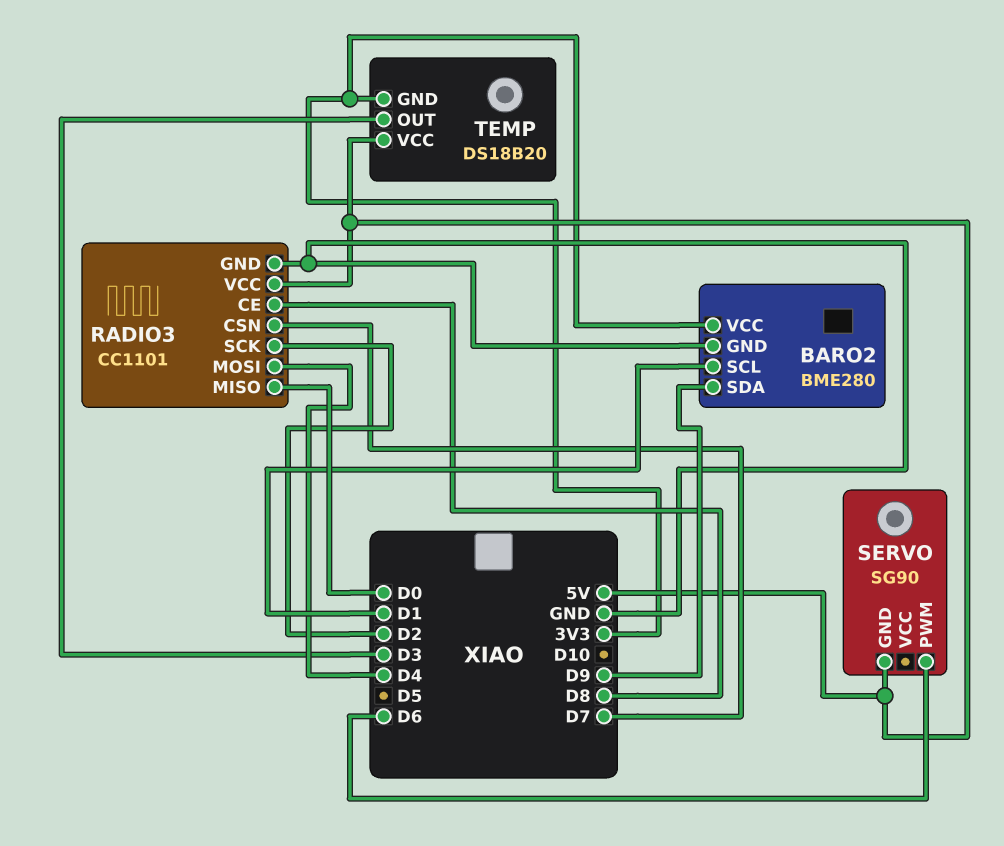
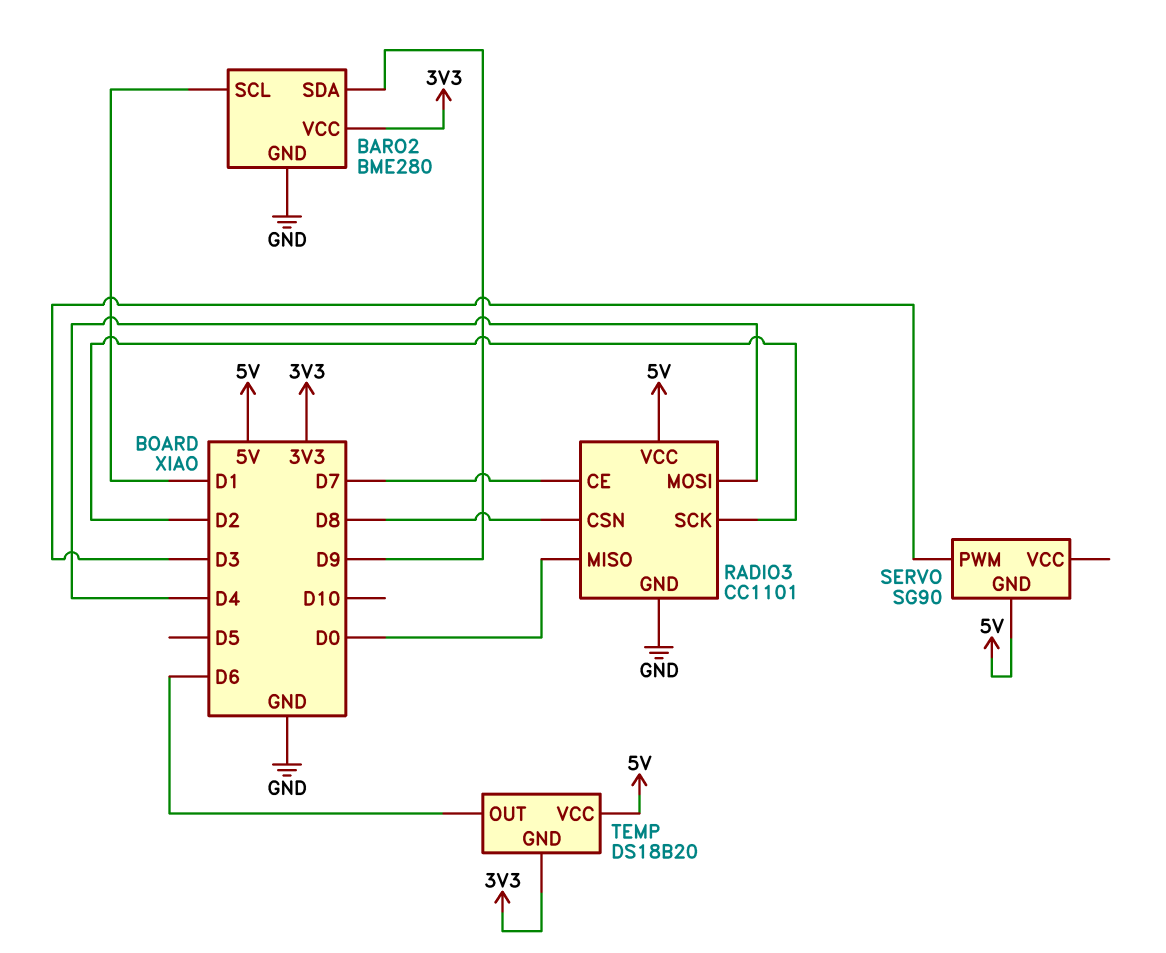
RADIO3 pin CE: D8 -> D7
RADIO3 pin CSN: D7 -> D8
SERVO pin PWM: D6 -> D3
TEMP pin OUT: D3 -> D6

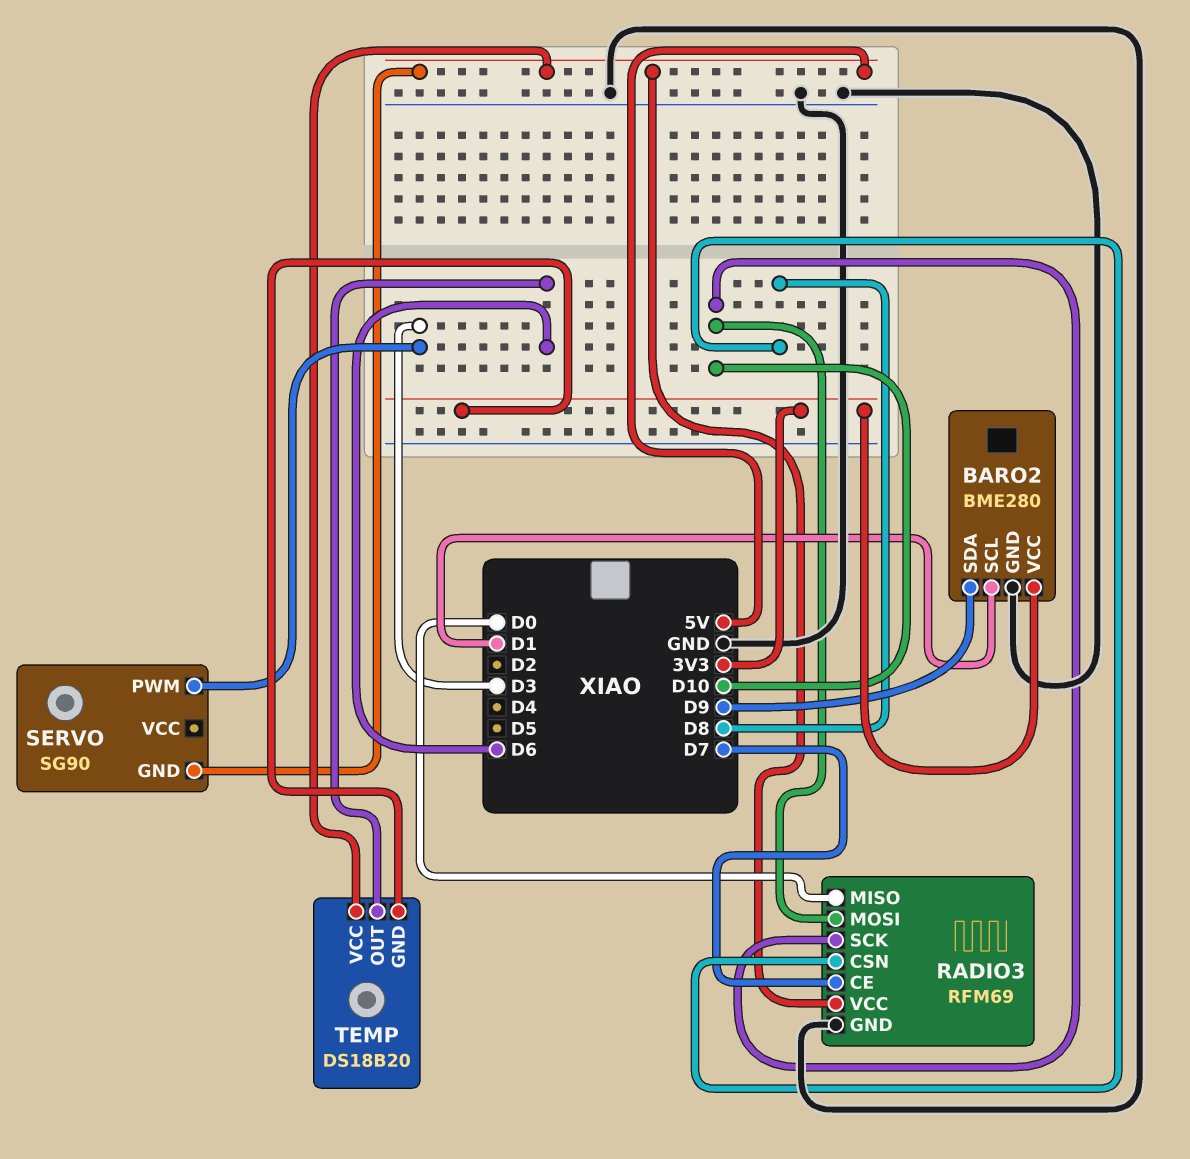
RADIO3: CC1101 -> RFM69
RADIO3 pin MOSI: D4 -> D10
RADIO3 pin SCK: D2 -> D10

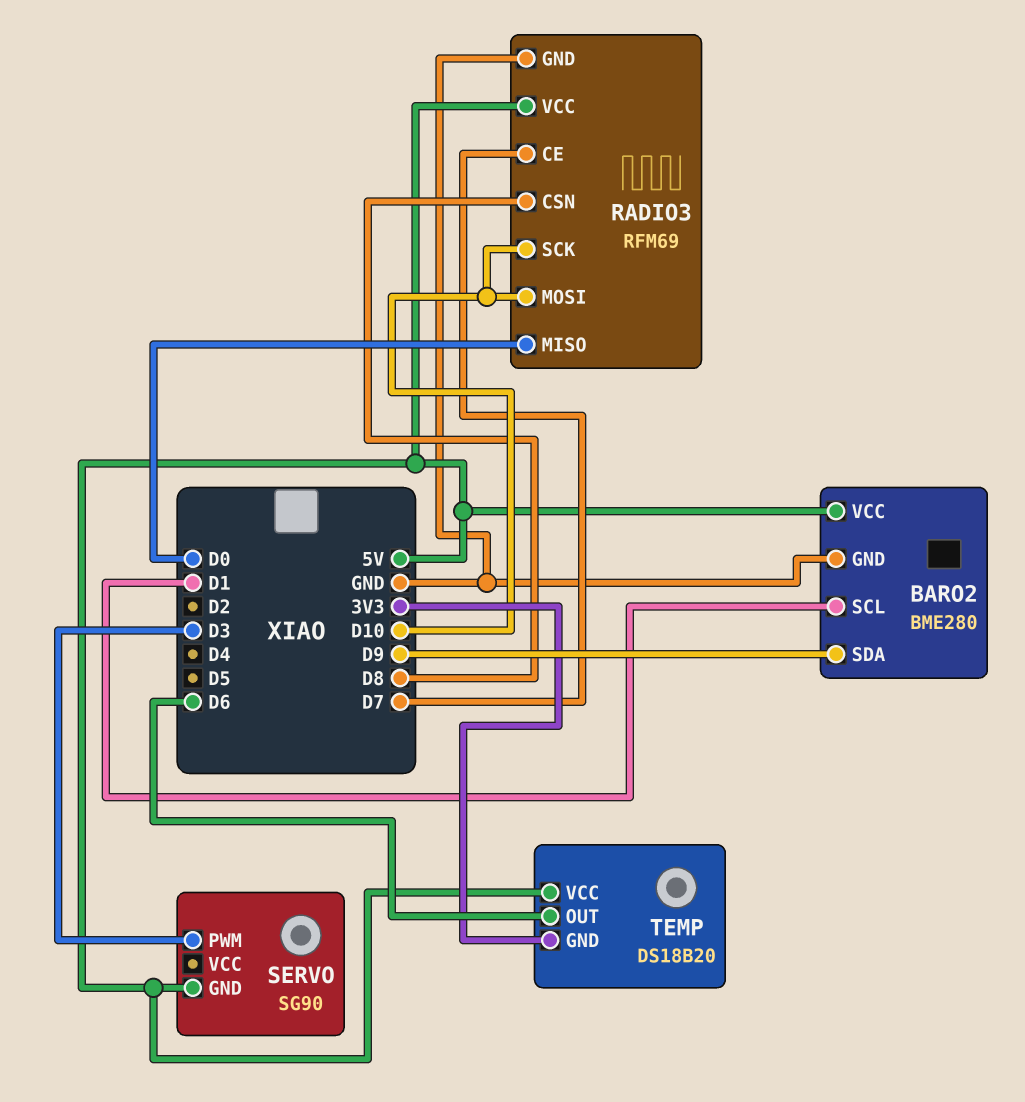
BARO2 pin VCC: 3V3 -> 5V

